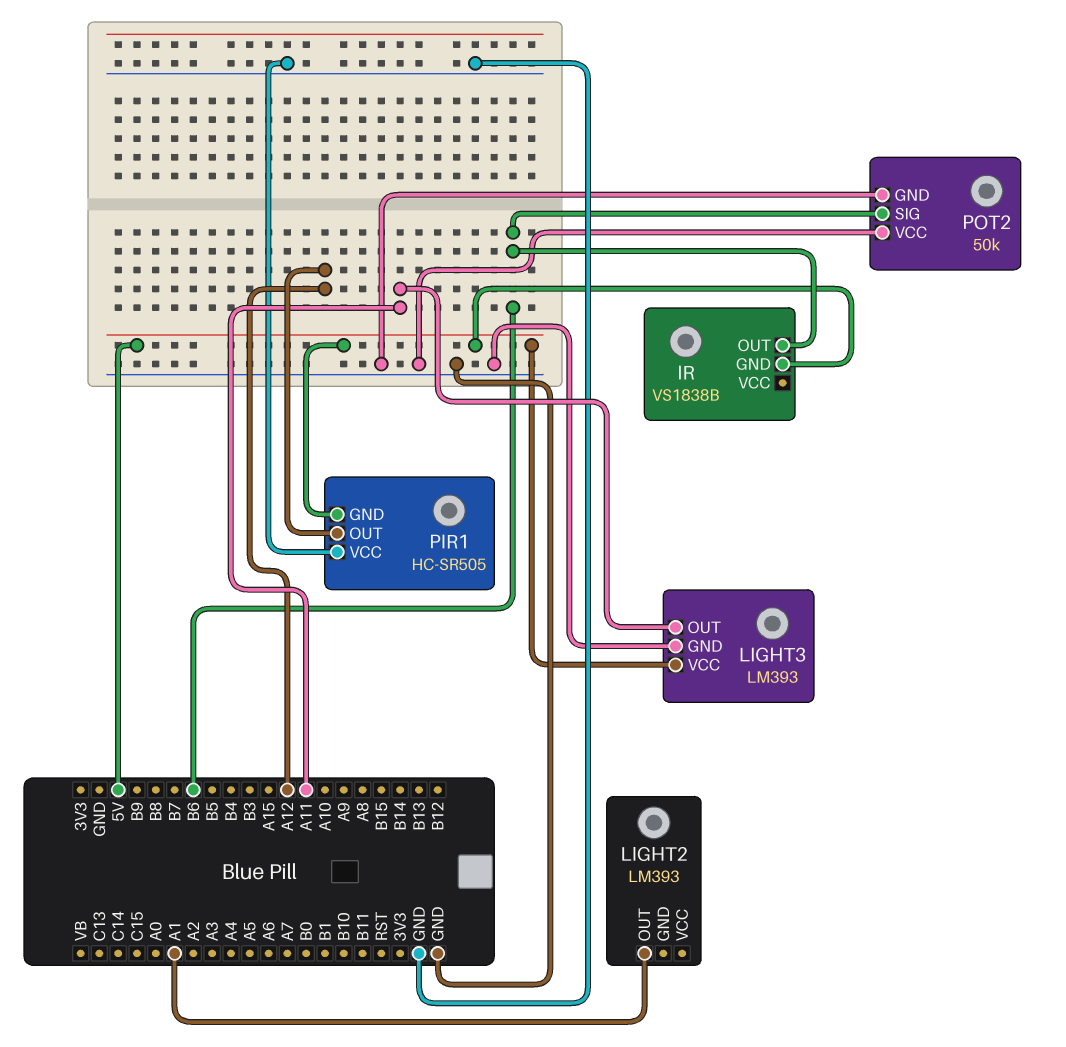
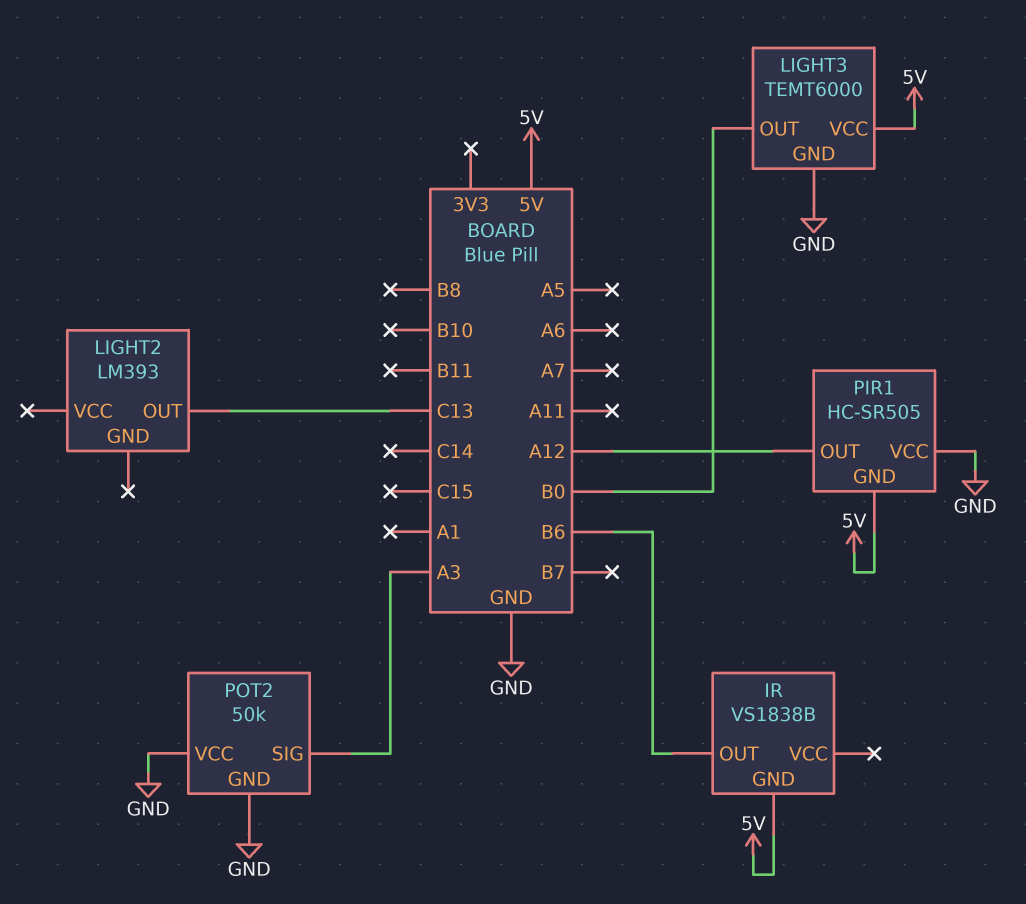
LIGHT2 pin OUT: A1 -> C13
LIGHT3: LM393 -> TEMT6000
LIGHT3 pin OUT: A11 -> B0
POT2 pin SIG: B6 -> A3

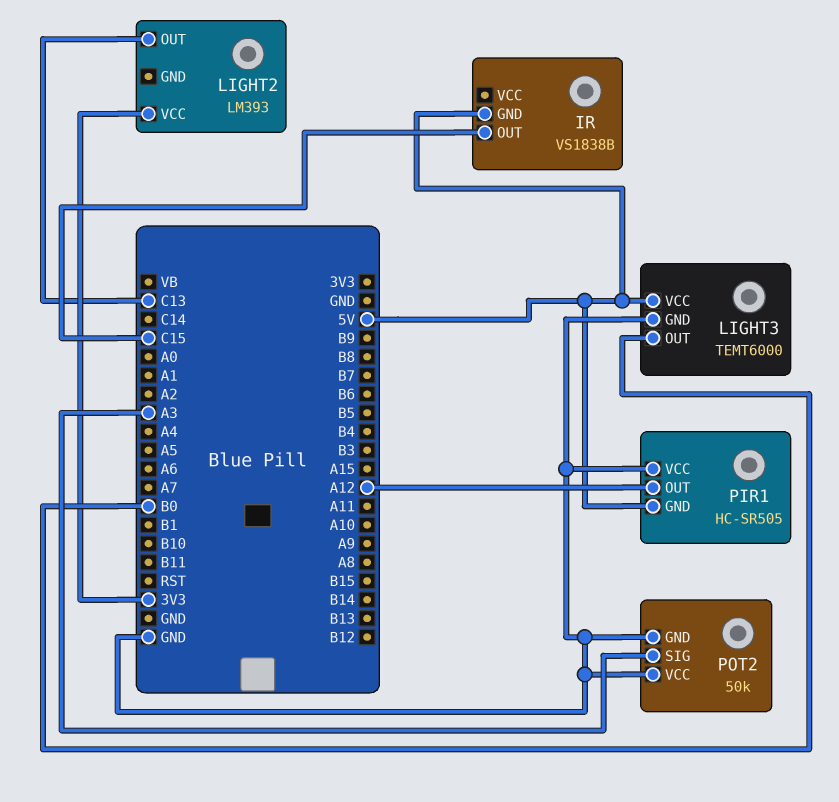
IR pin OUT: B6 -> C15
LIGHT2 pin VCC: none -> 3V3

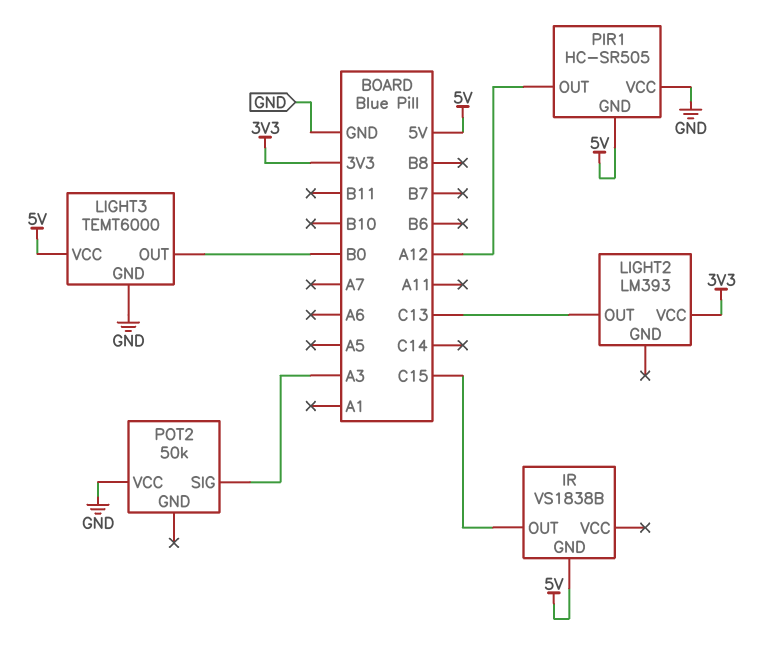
POT2 pin GND: GND -> none

